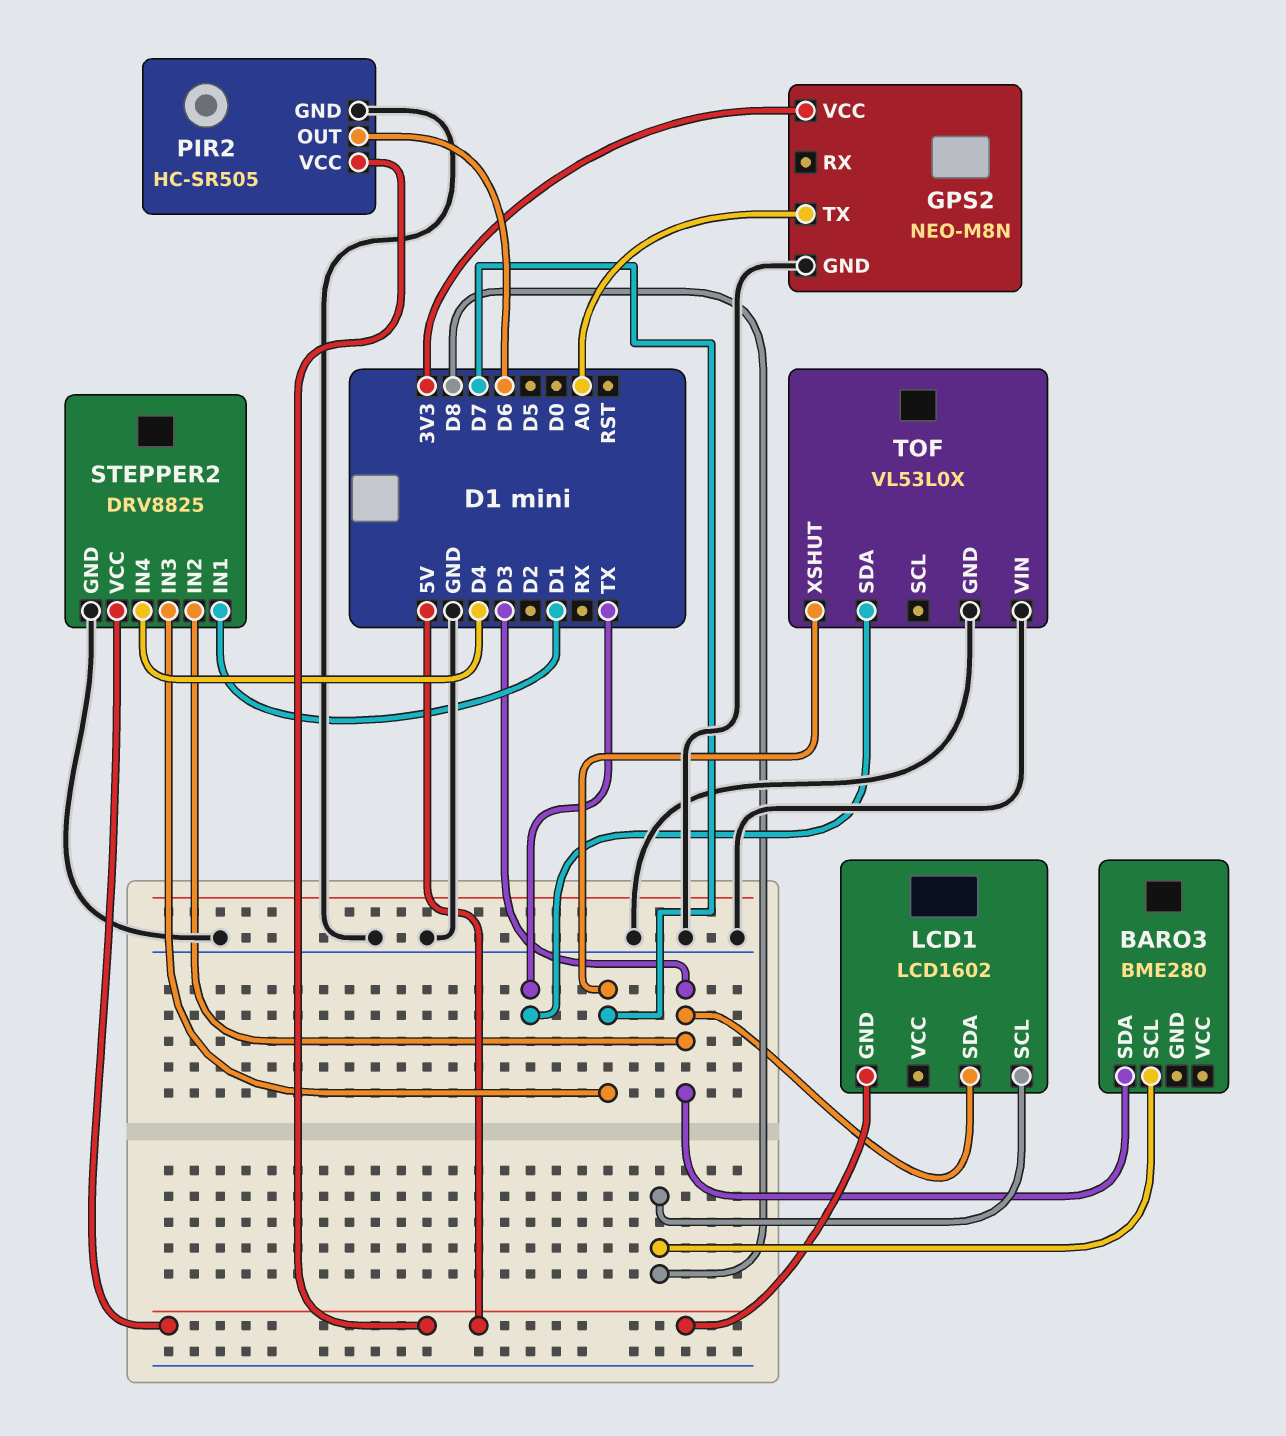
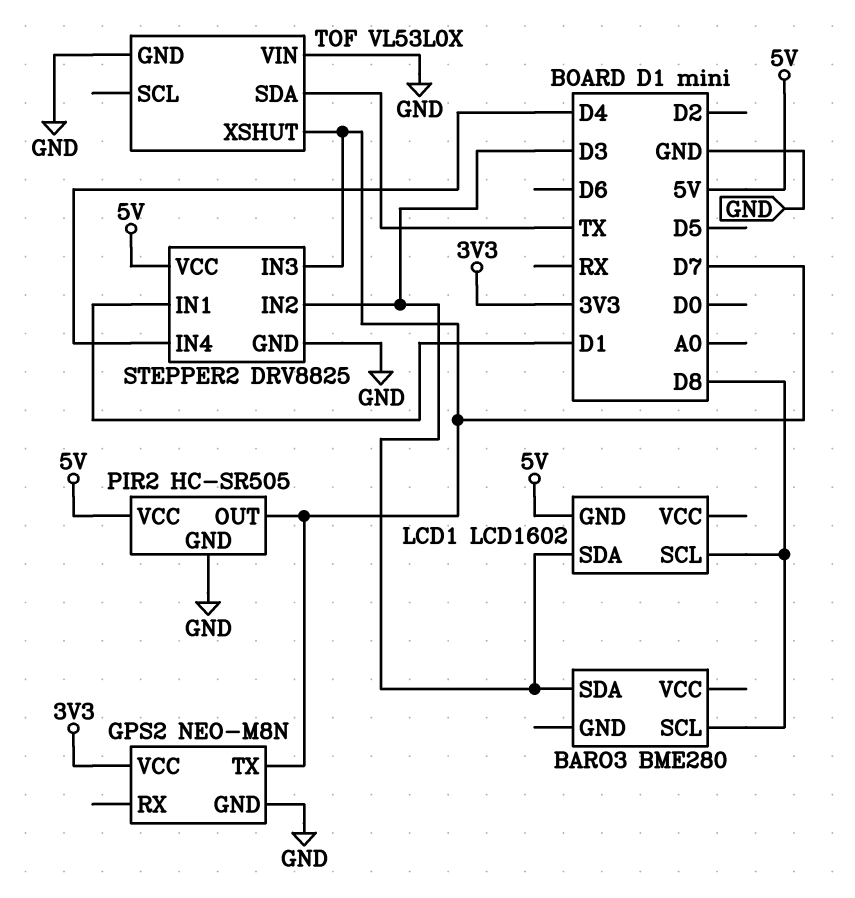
GPS2 pin TX: A0 -> D7
PIR2 pin OUT: D6 -> D7

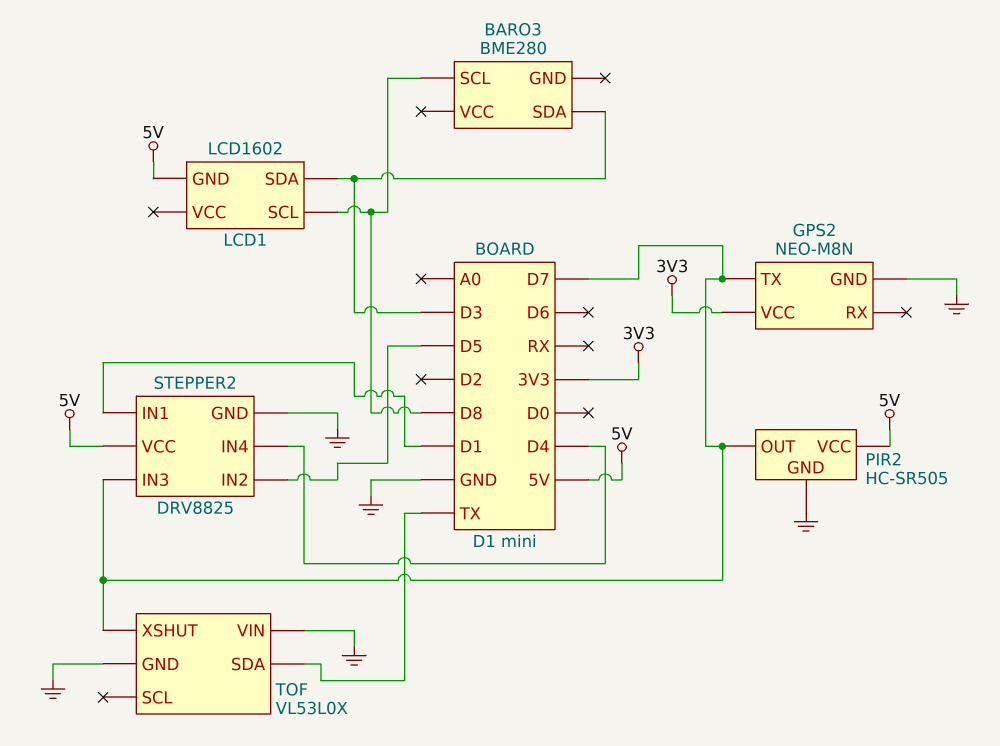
STEPPER2 pin IN2: D3 -> D5

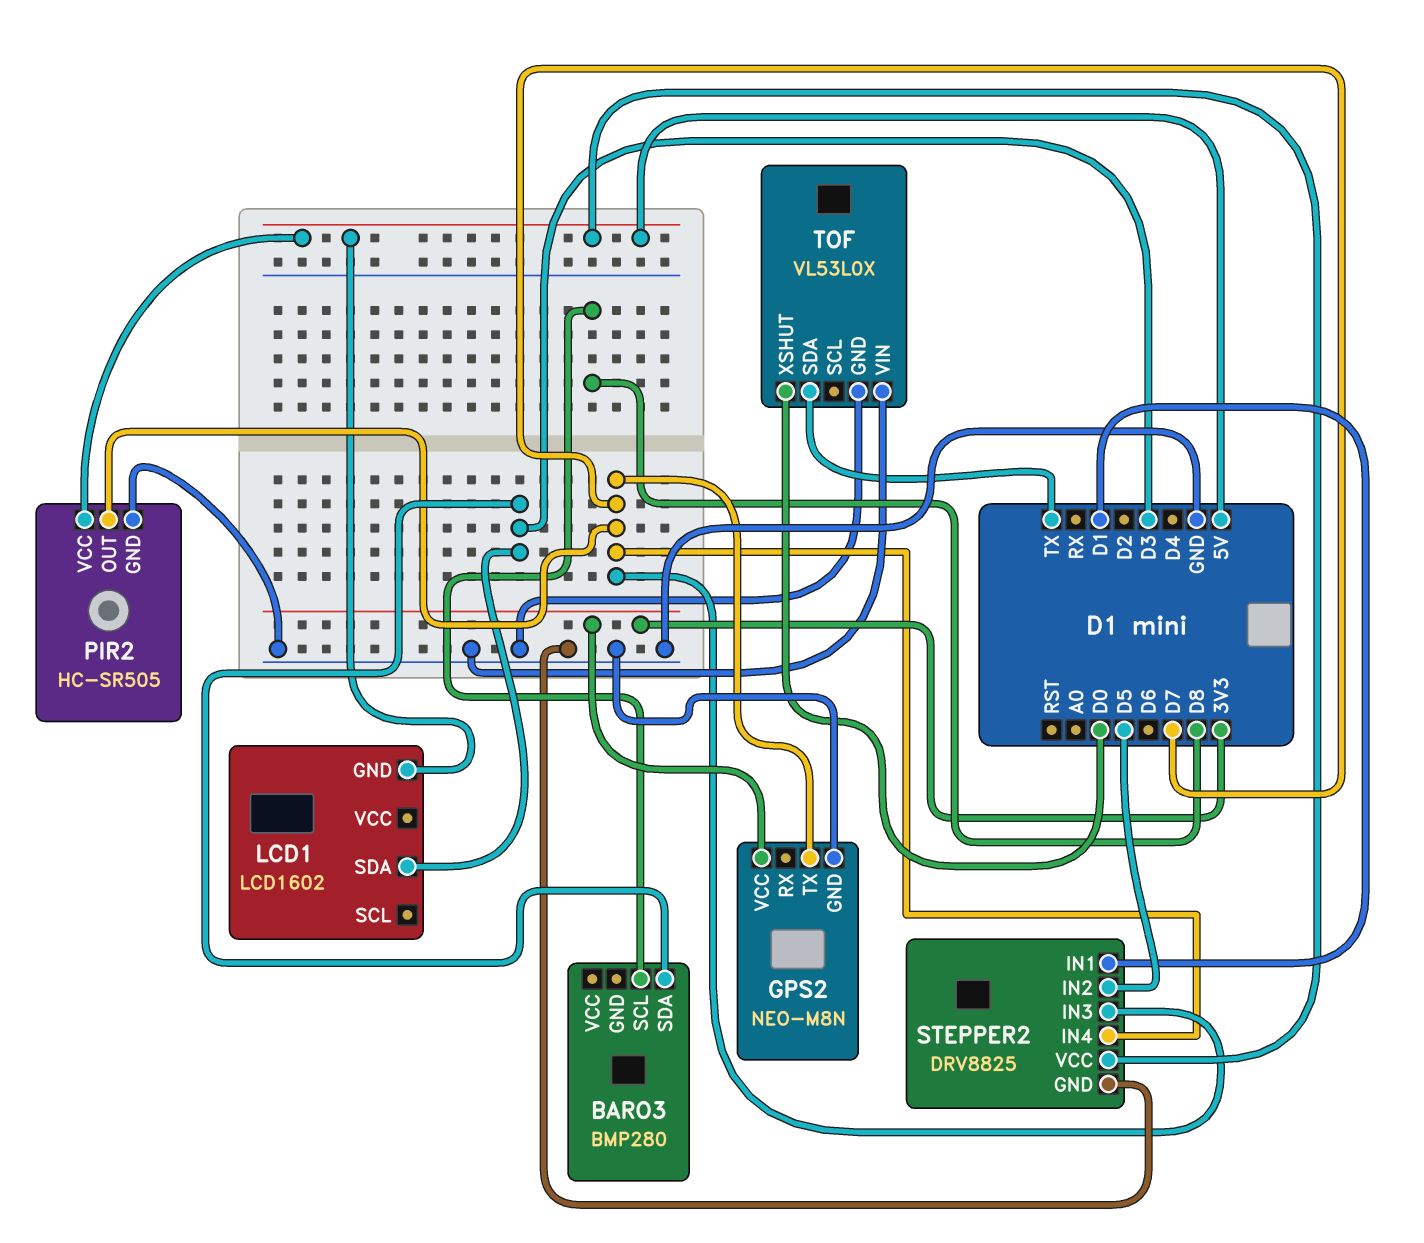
BARO3: BME280 -> BMP280
LCD1 pin SCL: D8 -> none
STEPPER2 pin IN4: D4 -> D7
TOF pin XSHUT: D7 -> D0

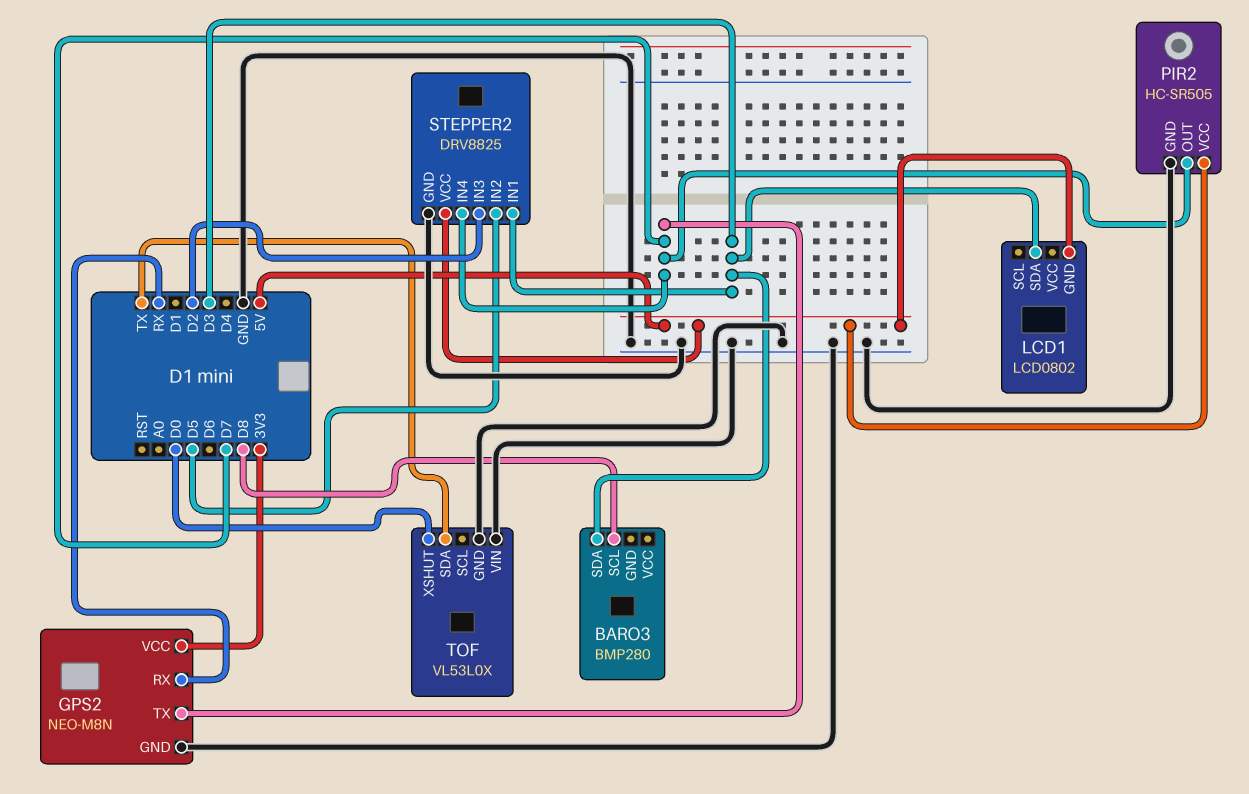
GPS2 pin RX: none -> RX
LCD1: LCD1602 -> LCD0802
STEPPER2 pin IN1: D1 -> D3
STEPPER2 pin IN3: D7 -> D2

